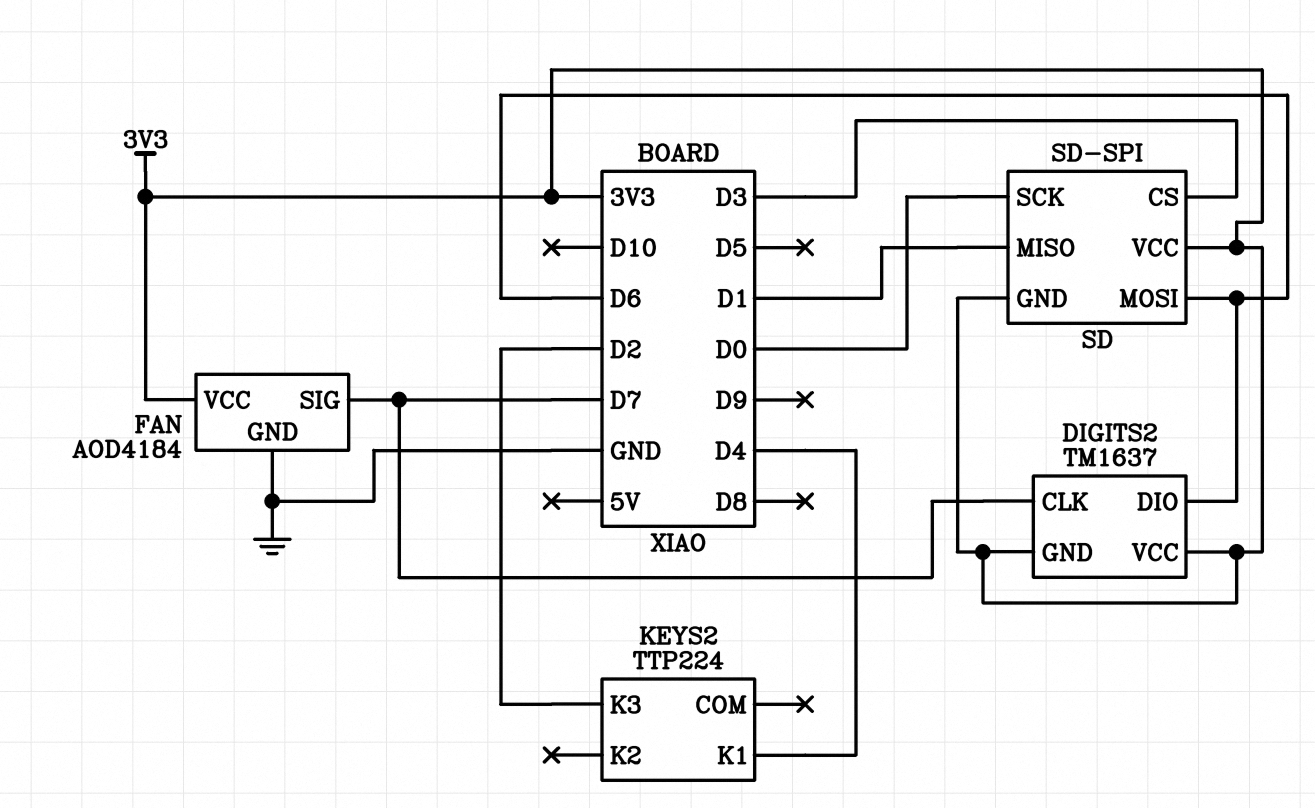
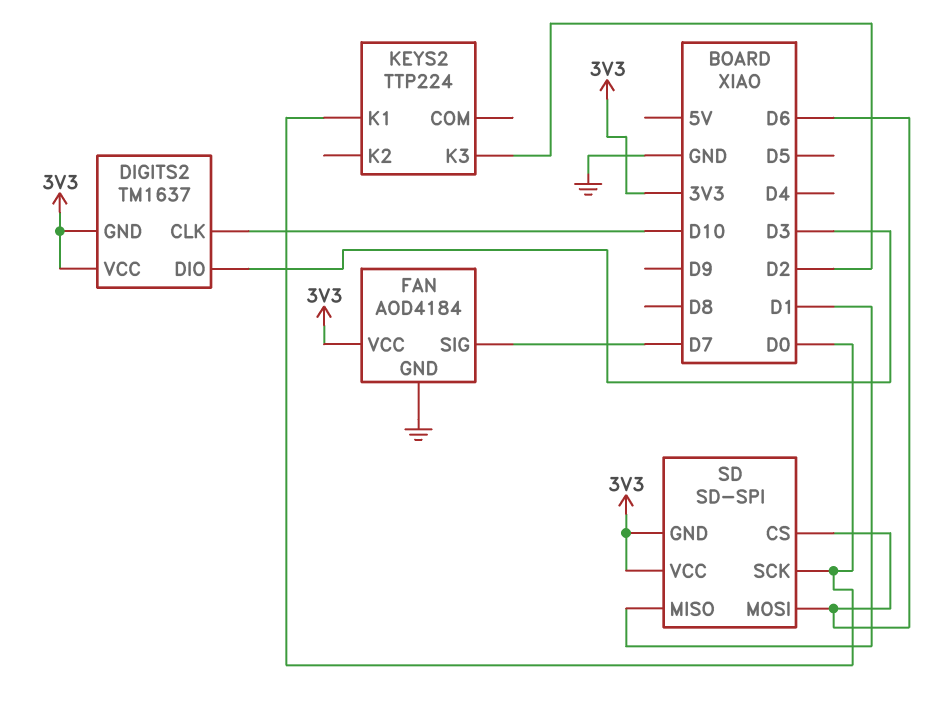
DIGITS2 pin CLK: D7 -> D10
DIGITS2 pin DIO: D6 -> D3
KEYS2 pin K1: D4 -> D0
SD pin CS: D3 -> D6

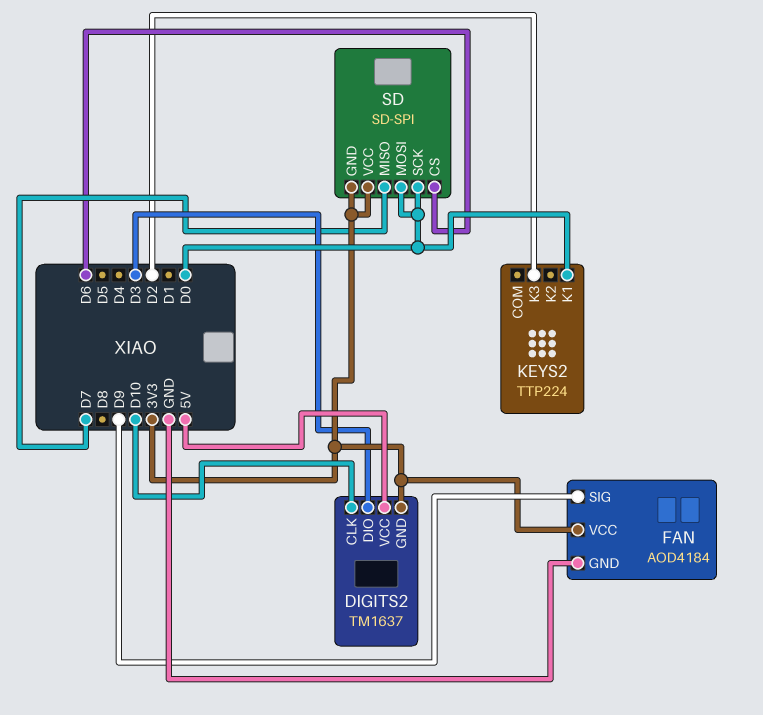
DIGITS2 pin VCC: 3V3 -> 5V
FAN pin SIG: D7 -> D9
SD pin MISO: D1 -> D7
SD pin MOSI: D6 -> D0

